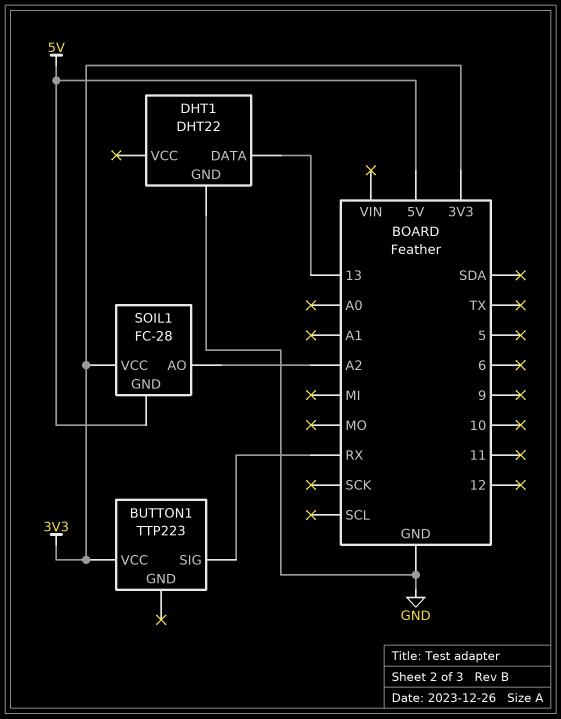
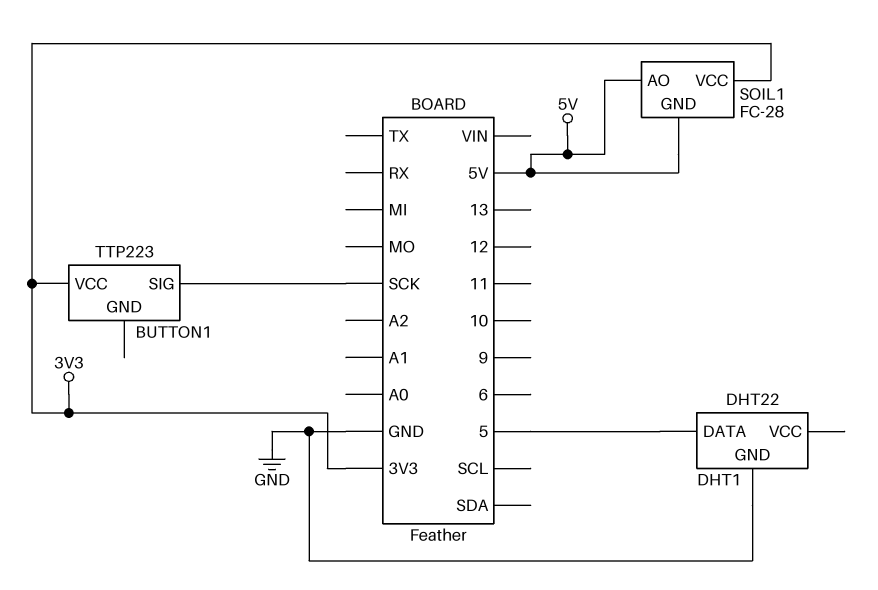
BUTTON1 pin SIG: RX -> SCK
DHT1 pin DATA: 13 -> 5
SOIL1 pin AO: A2 -> 5V

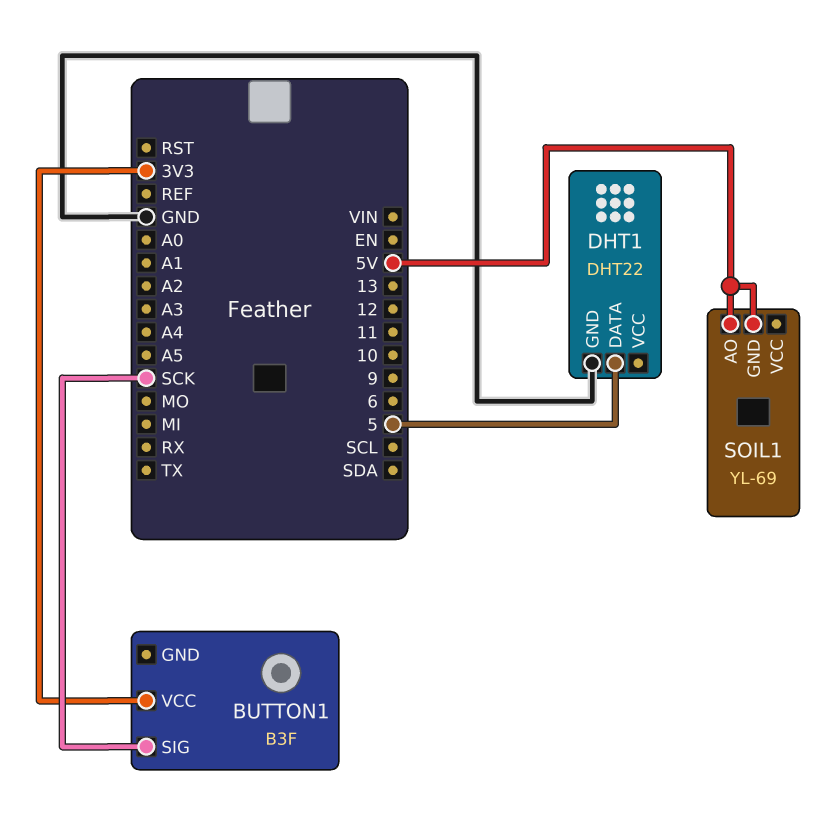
BUTTON1: TTP223 -> B3F
SOIL1: FC-28 -> YL-69
SOIL1 pin VCC: 3V3 -> none

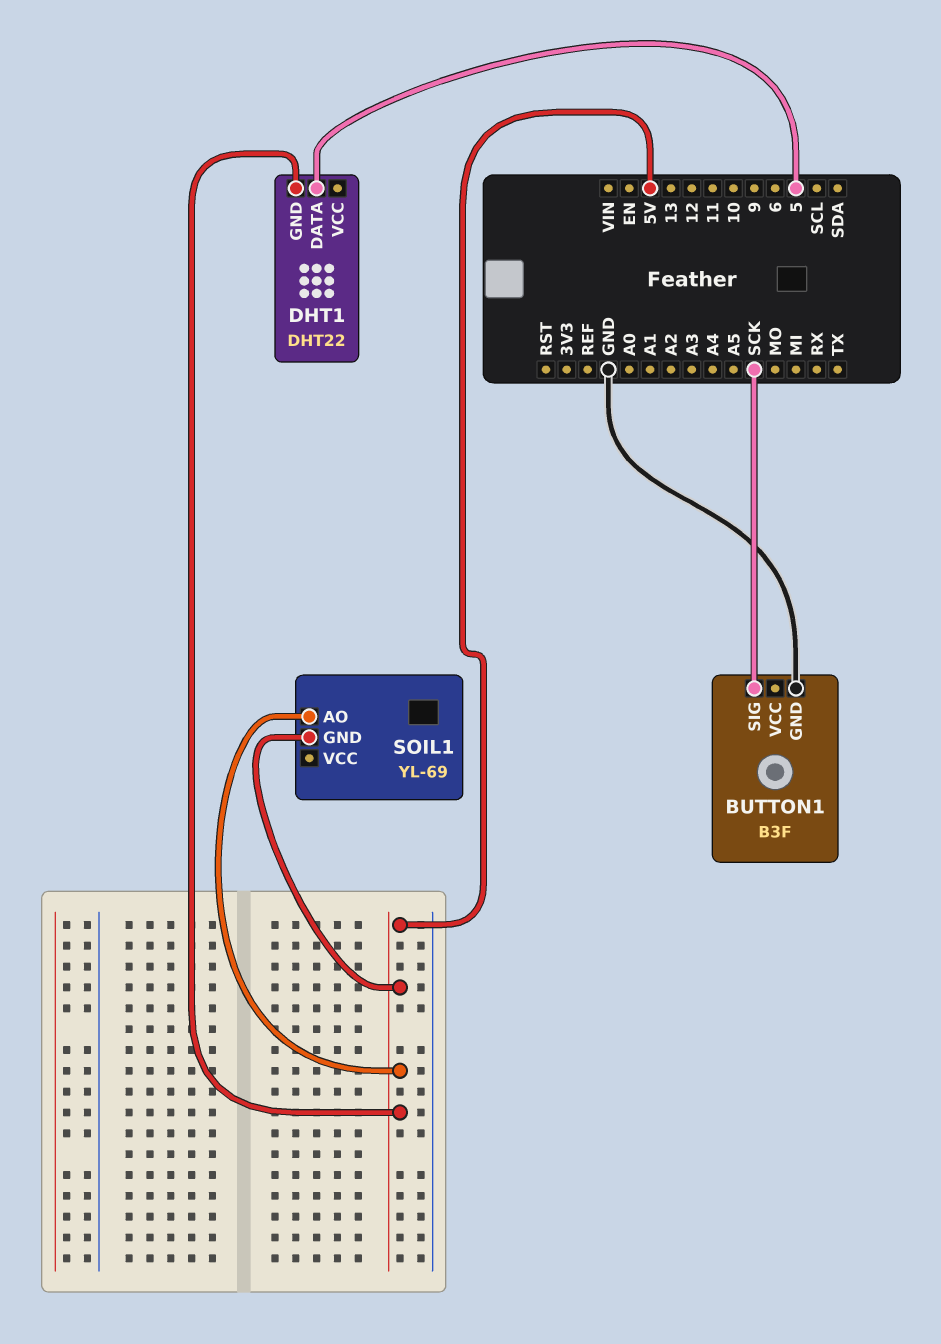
BUTTON1 pin GND: none -> GND
BUTTON1 pin VCC: 3V3 -> none
DHT1 pin GND: GND -> 5V

